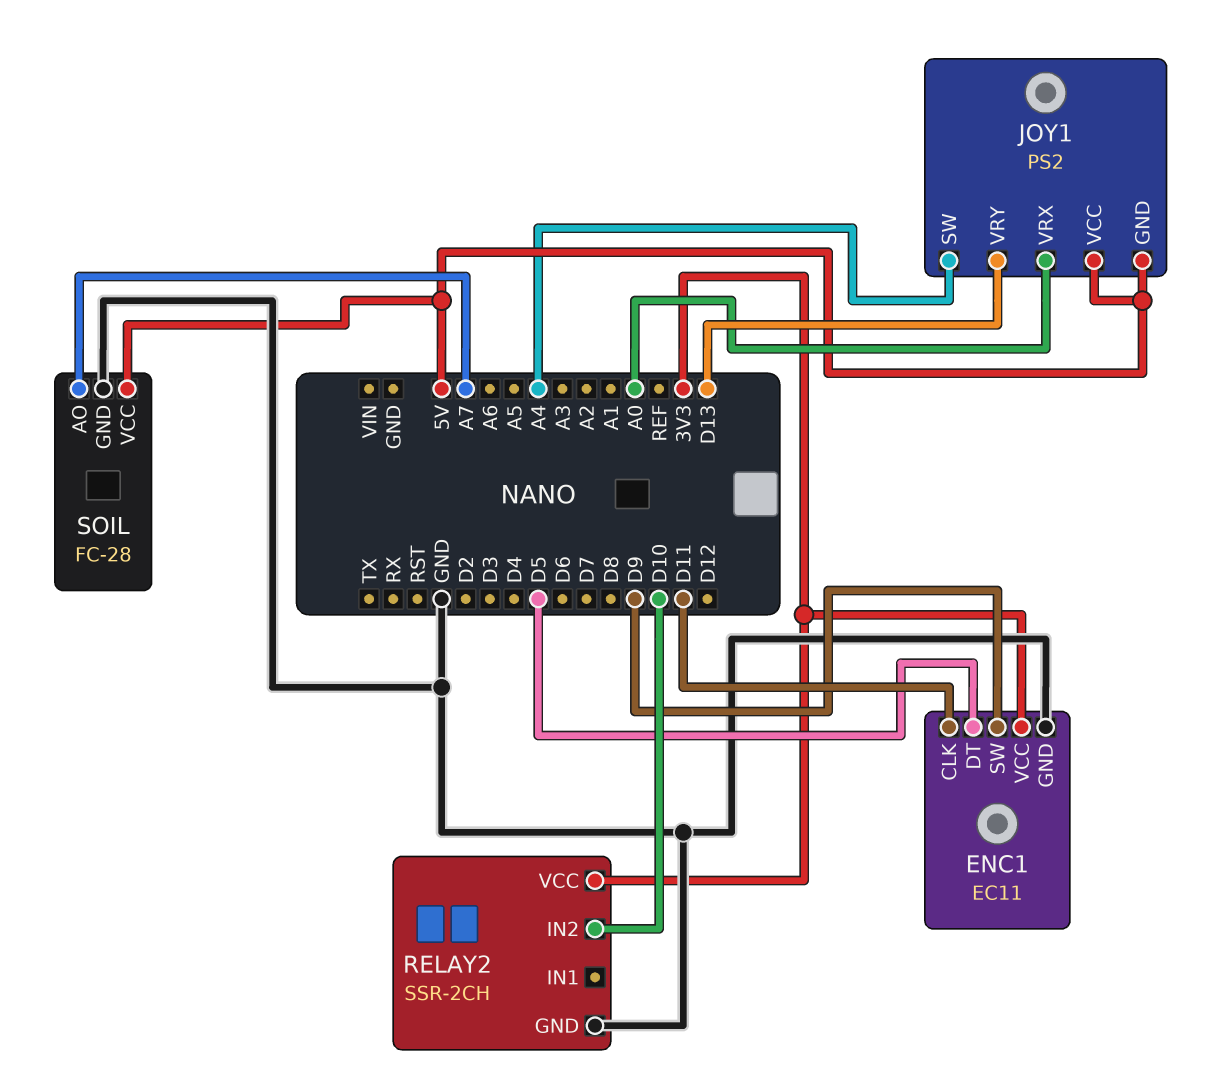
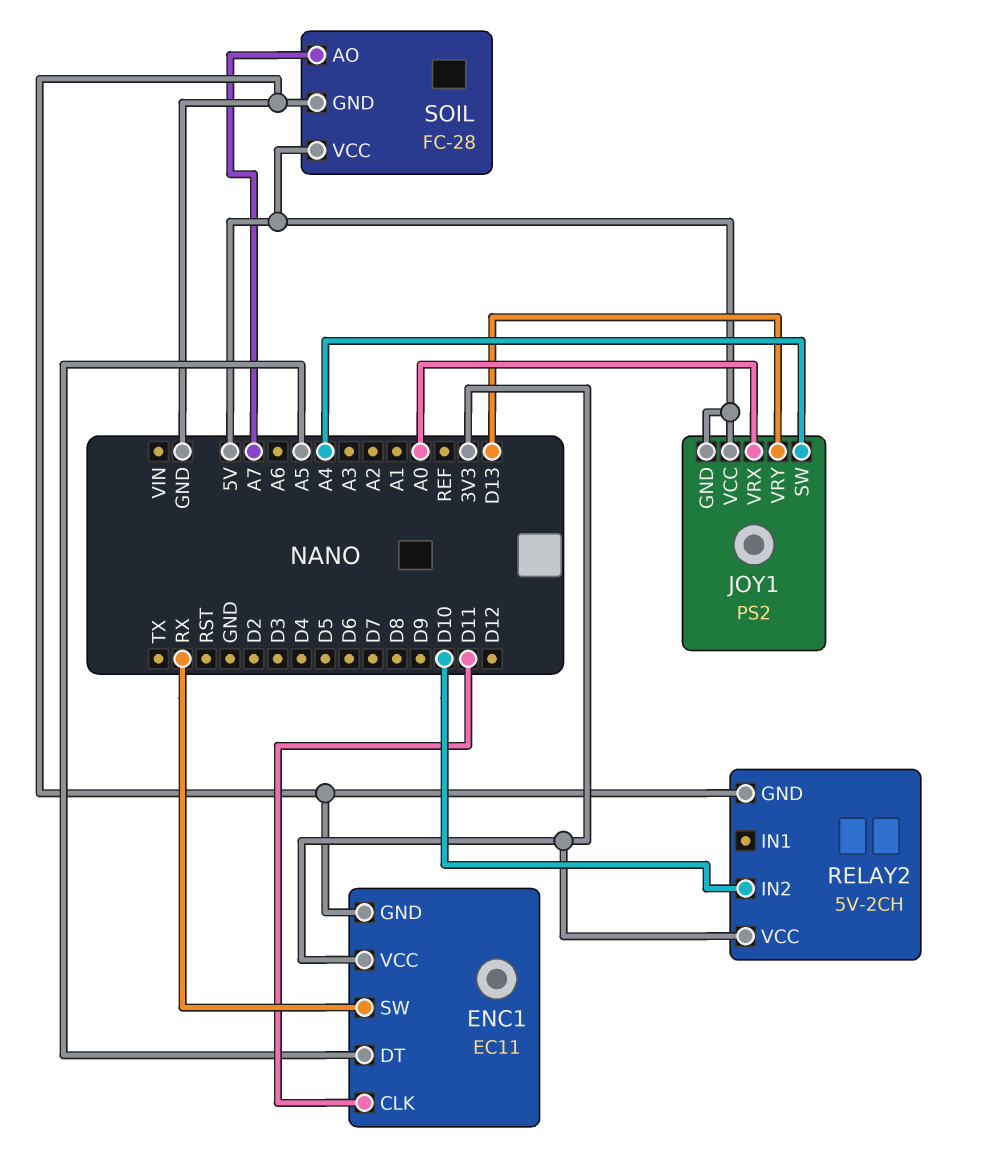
ENC1 pin DT: D5 -> A5
ENC1 pin SW: D9 -> RX
RELAY2: SSR-2CH -> 5V-2CH

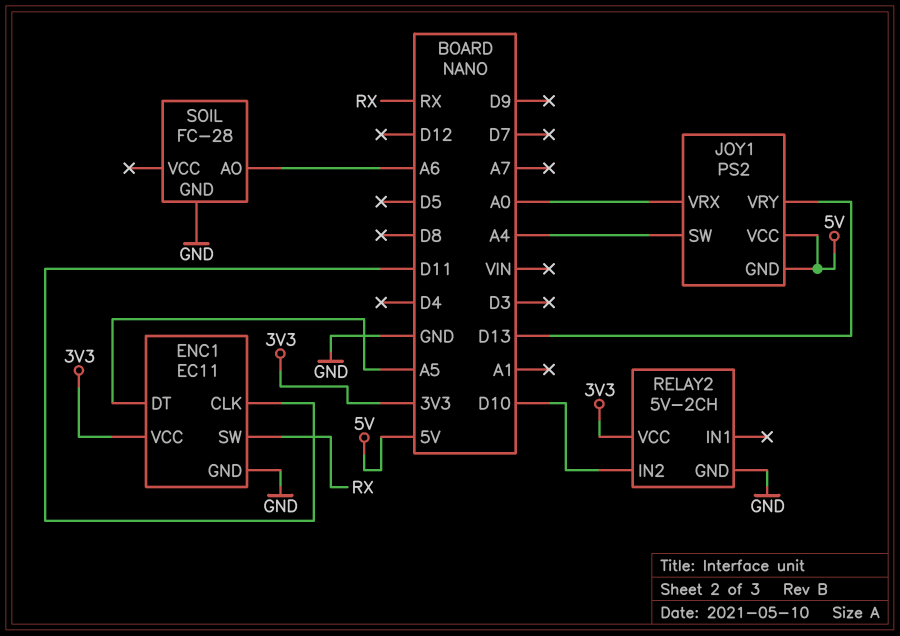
SOIL pin AO: A7 -> A6
SOIL pin VCC: 5V -> none

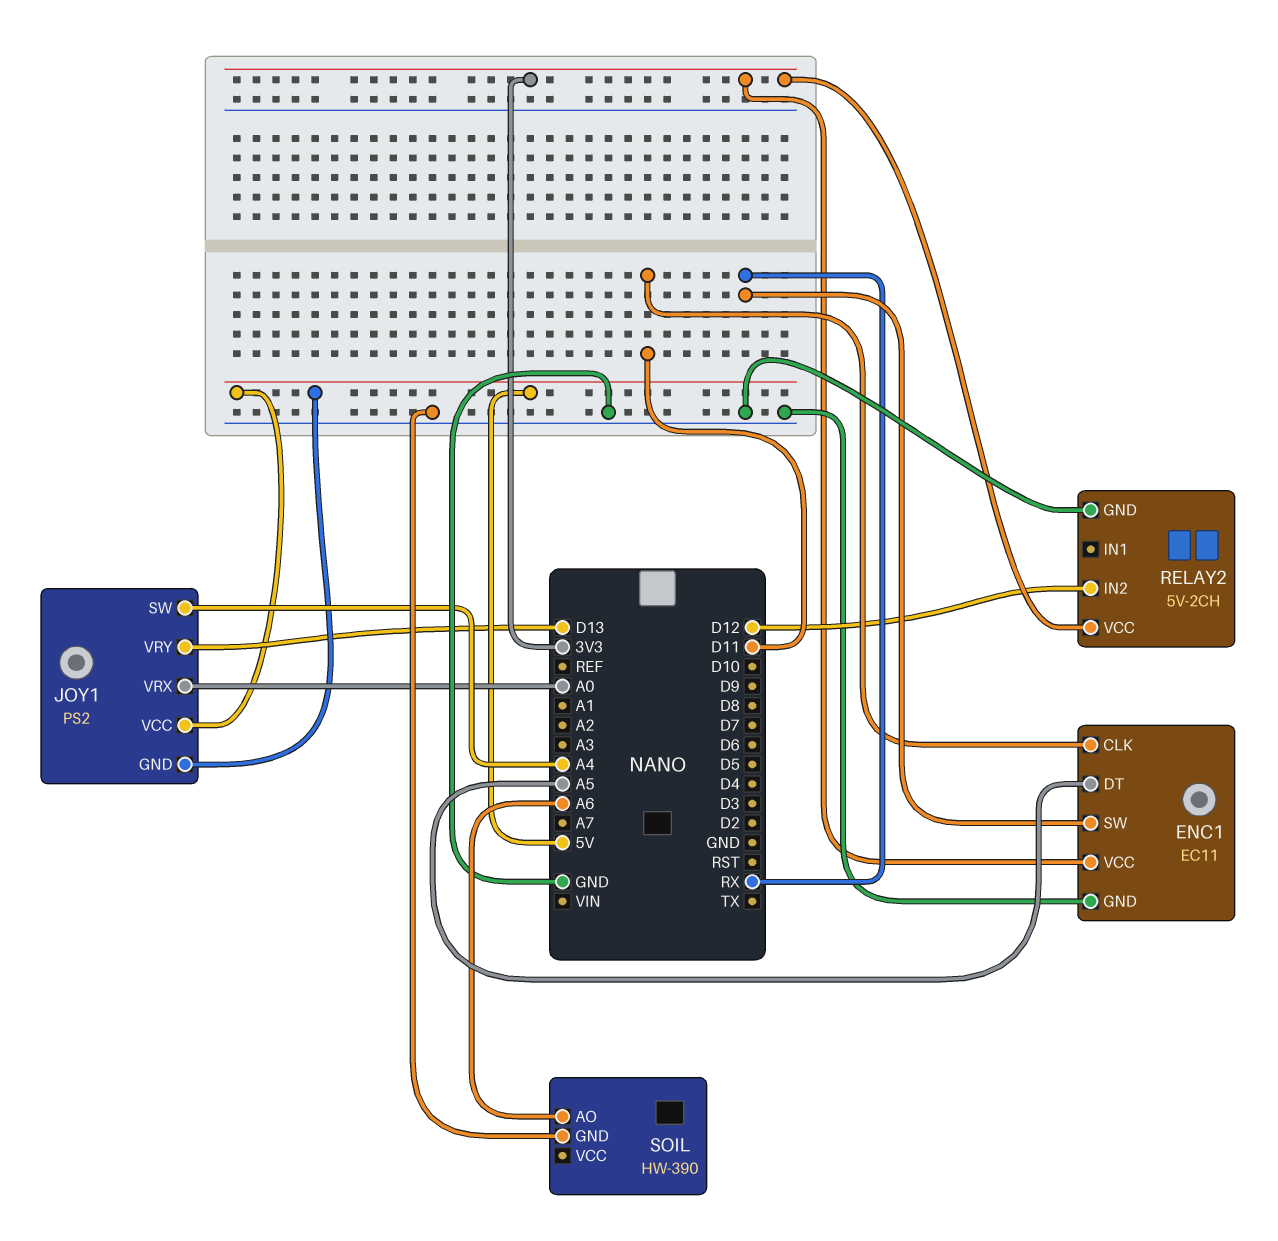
RELAY2 pin IN2: D10 -> D12
SOIL: FC-28 -> HW-390

